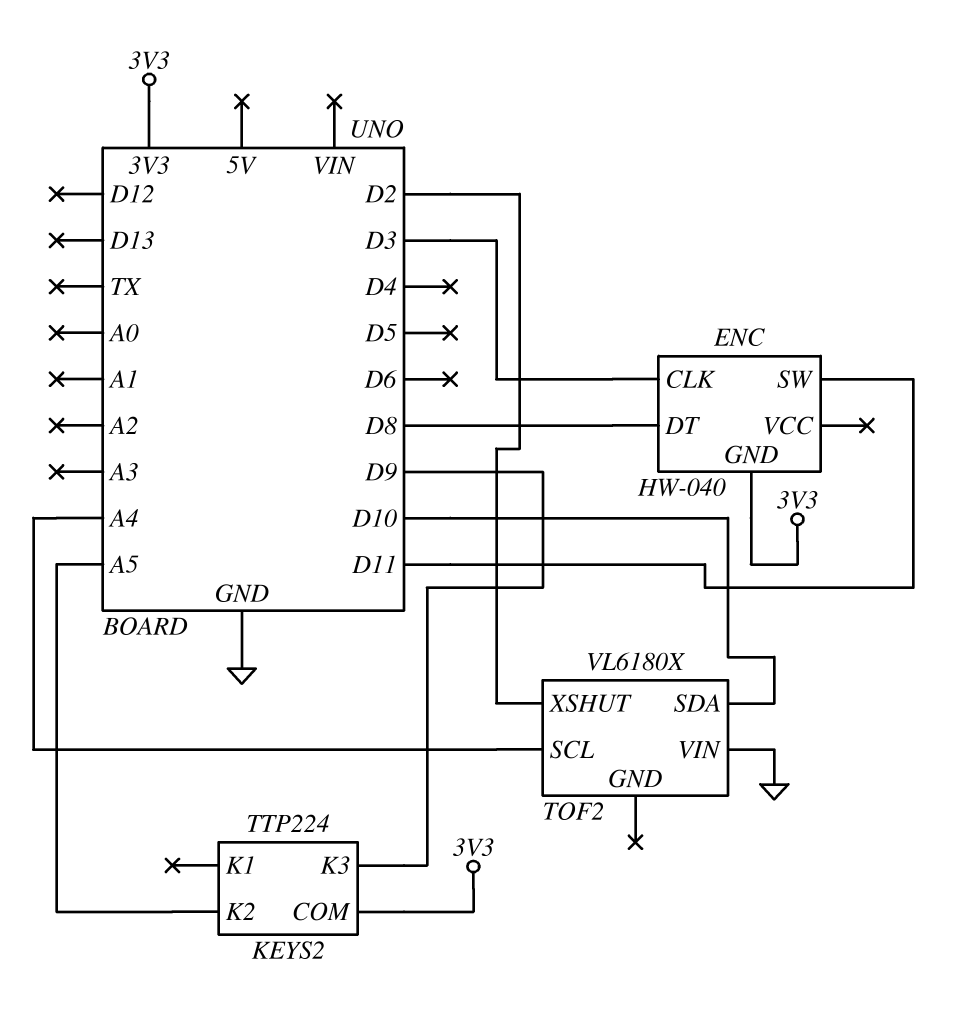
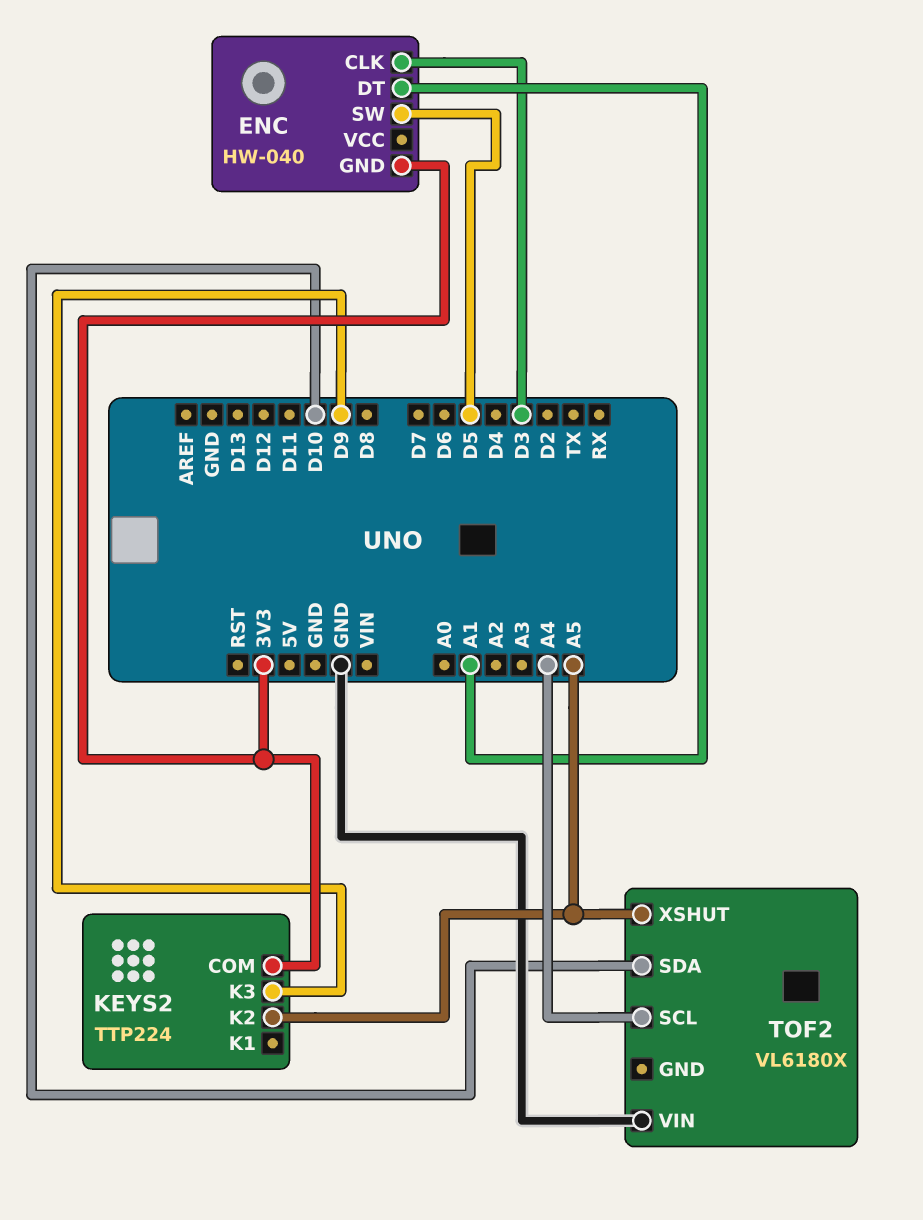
ENC pin DT: D8 -> A1
ENC pin SW: D11 -> D5
TOF2 pin XSHUT: D2 -> A5

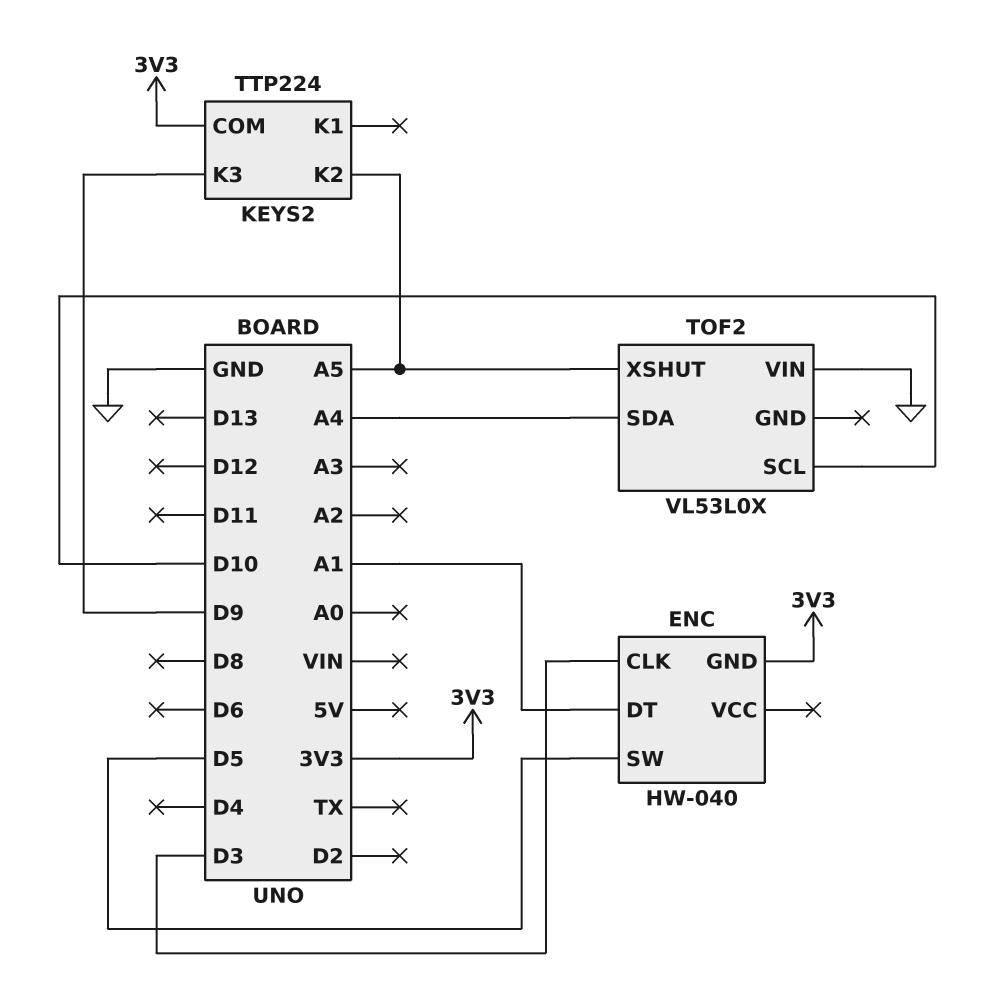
TOF2: VL6180X -> VL53L0X
TOF2 pin SCL: A4 -> D10
TOF2 pin SDA: D10 -> A4

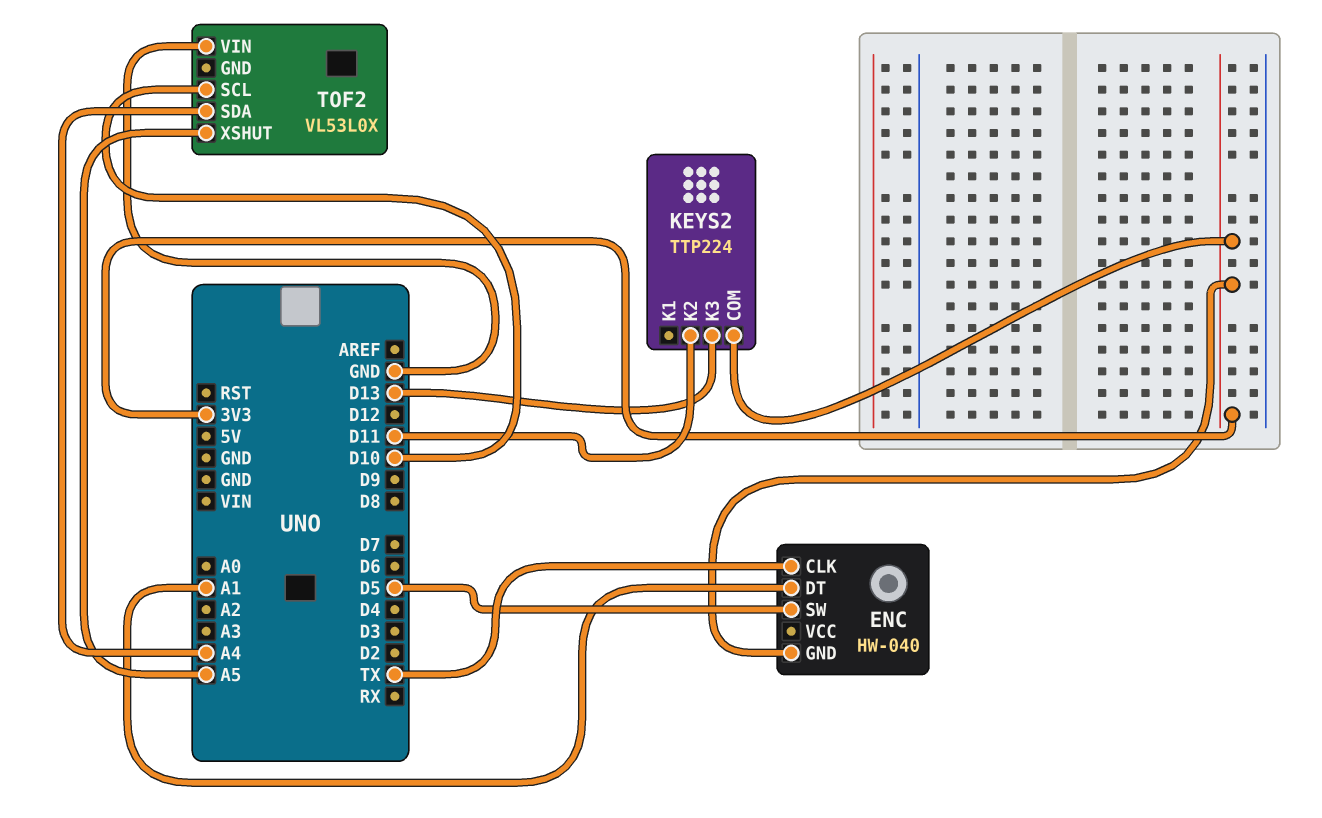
ENC pin CLK: D3 -> TX
KEYS2 pin K2: A5 -> D11
KEYS2 pin K3: D9 -> D13

